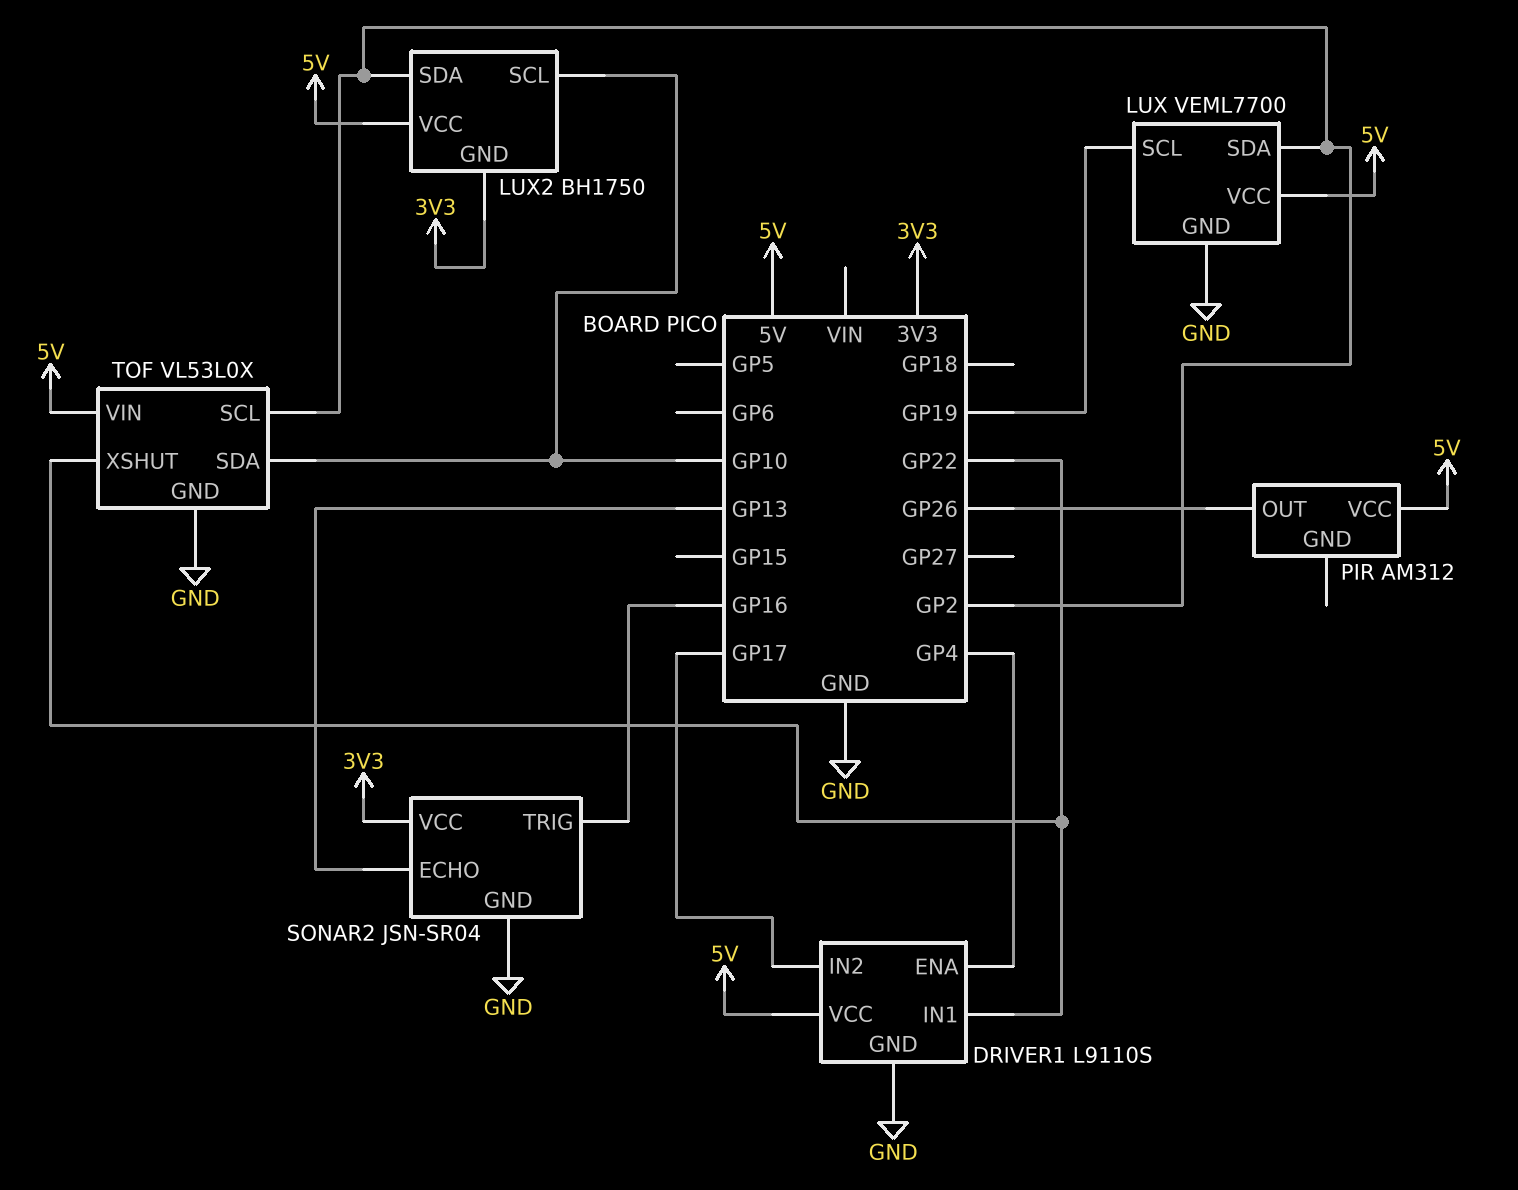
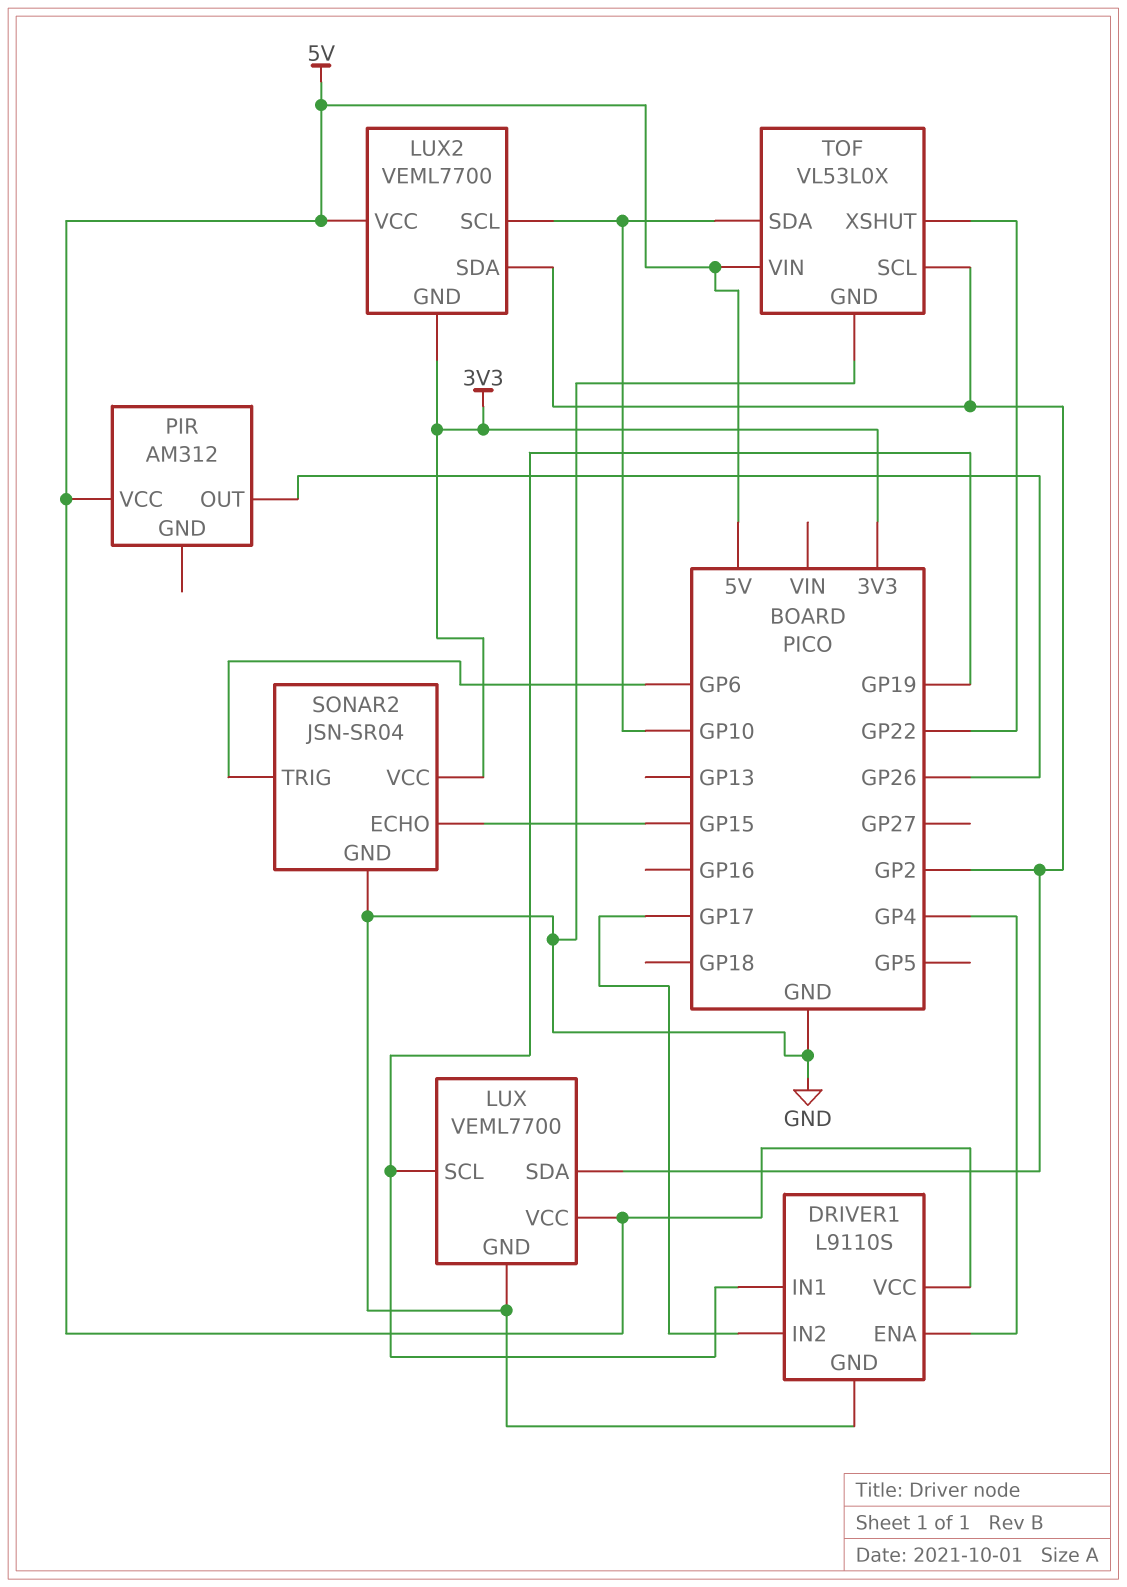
DRIVER1 pin IN1: GP22 -> GP19
LUX2: BH1750 -> VEML7700
SONAR2 pin ECHO: GP13 -> GP15
SONAR2 pin TRIG: GP16 -> GP6

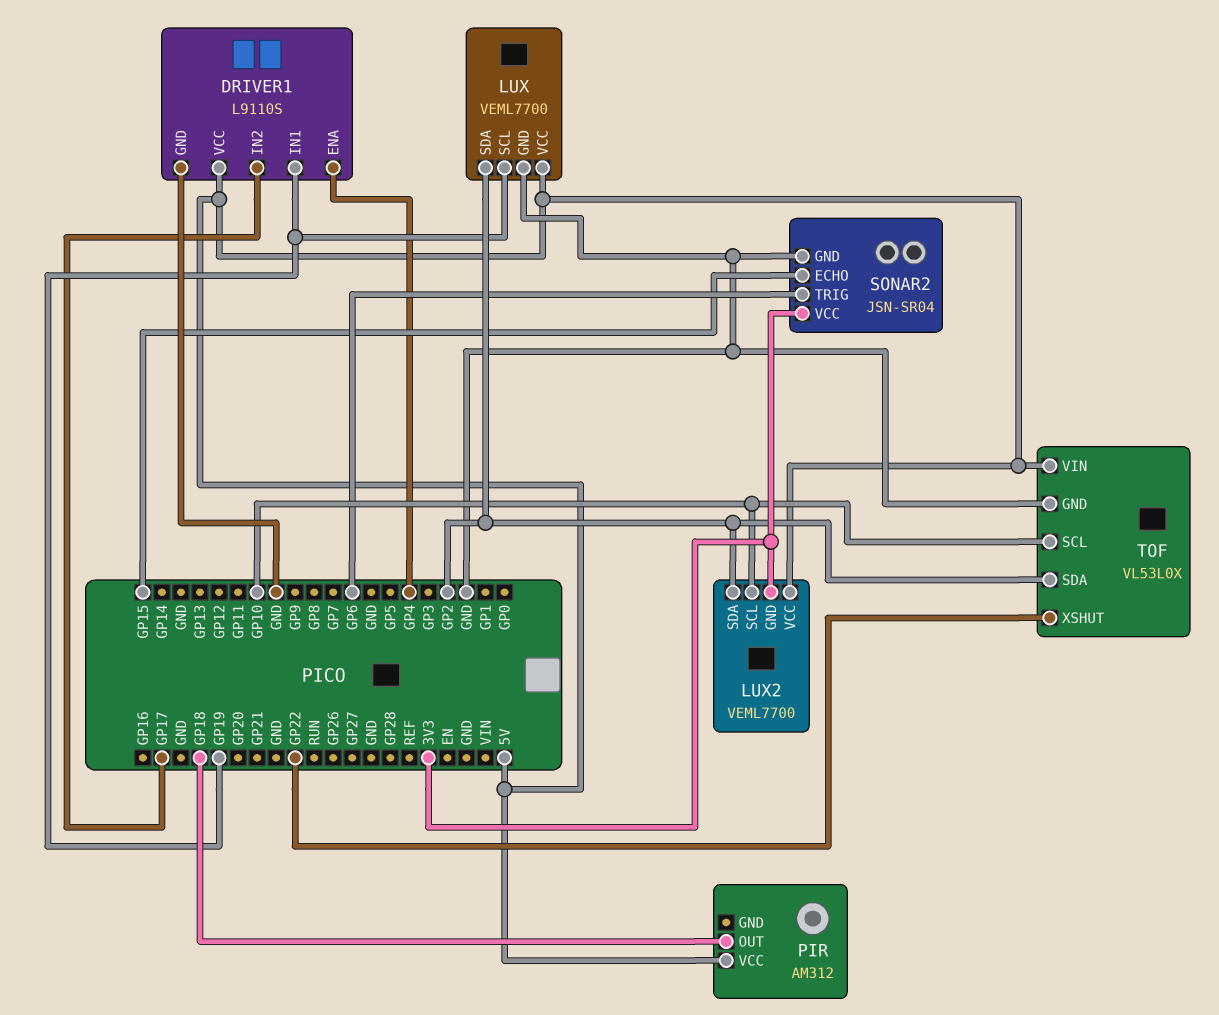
PIR pin OUT: GP26 -> GP18
TOF pin SCL: GP2 -> GP10
TOF pin SDA: GP10 -> GP2

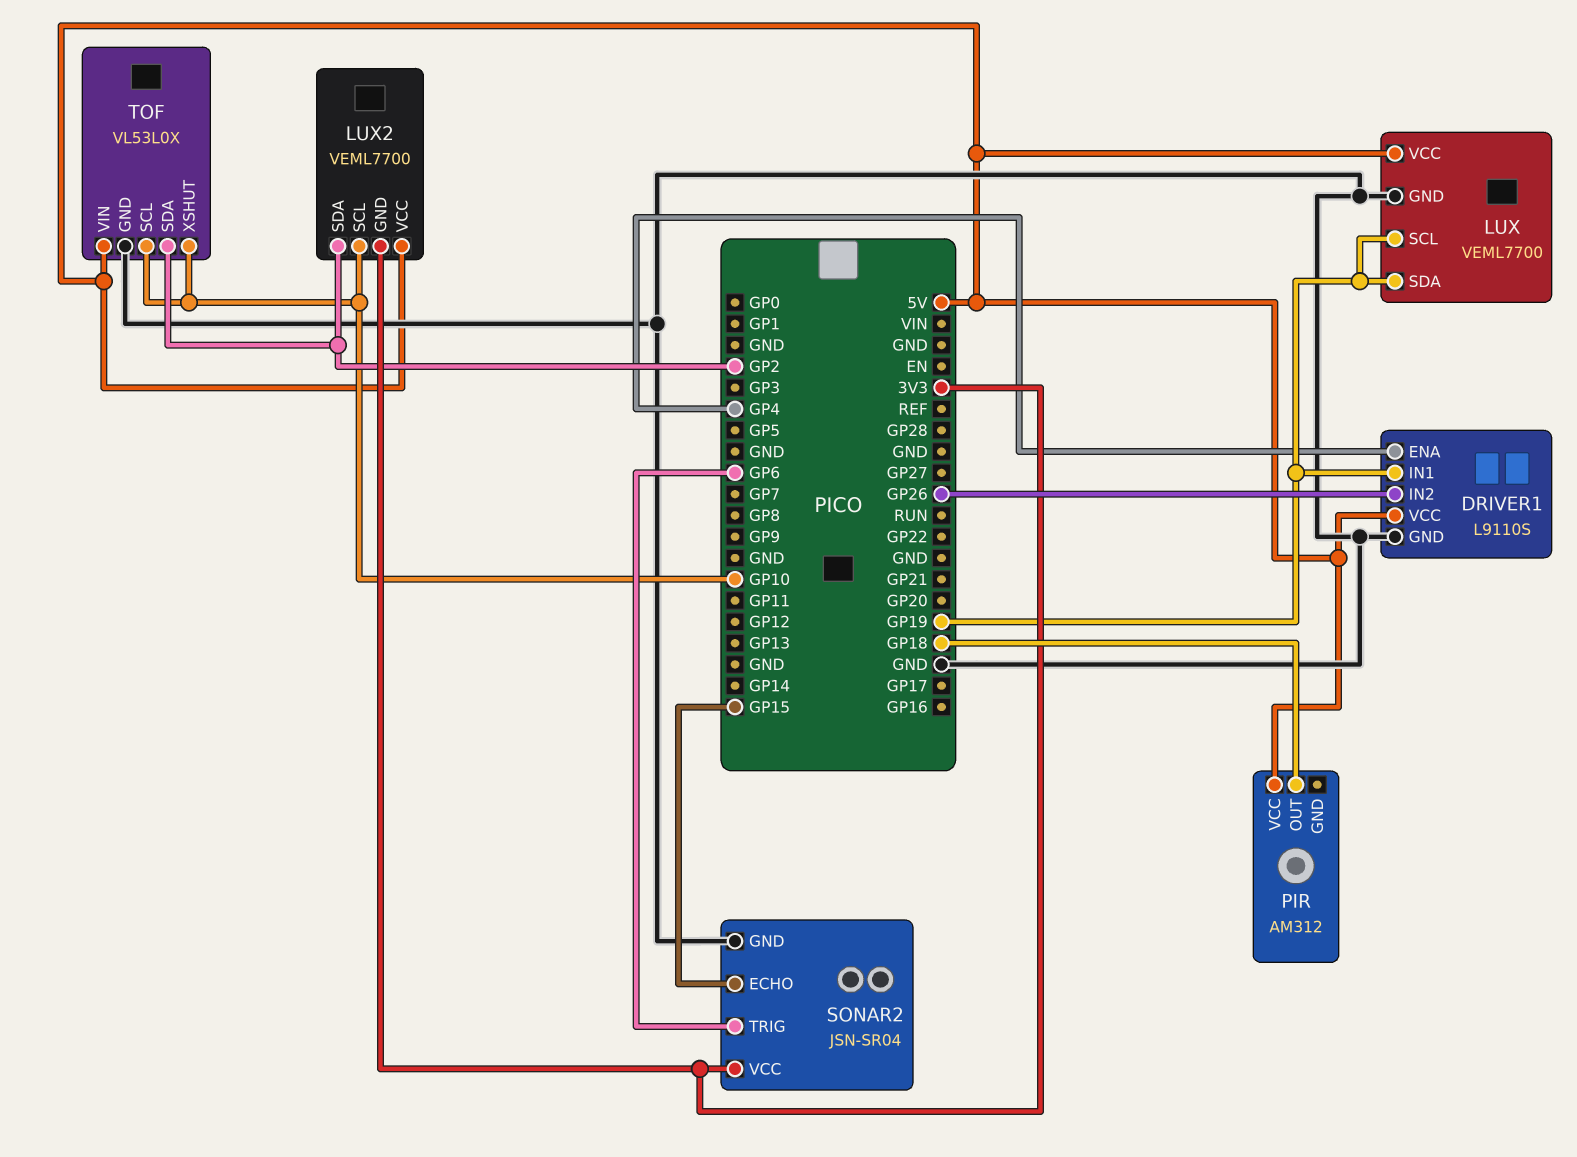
DRIVER1 pin IN2: GP17 -> GP26
LUX pin SDA: GP2 -> GP19
TOF pin XSHUT: GP22 -> GP10

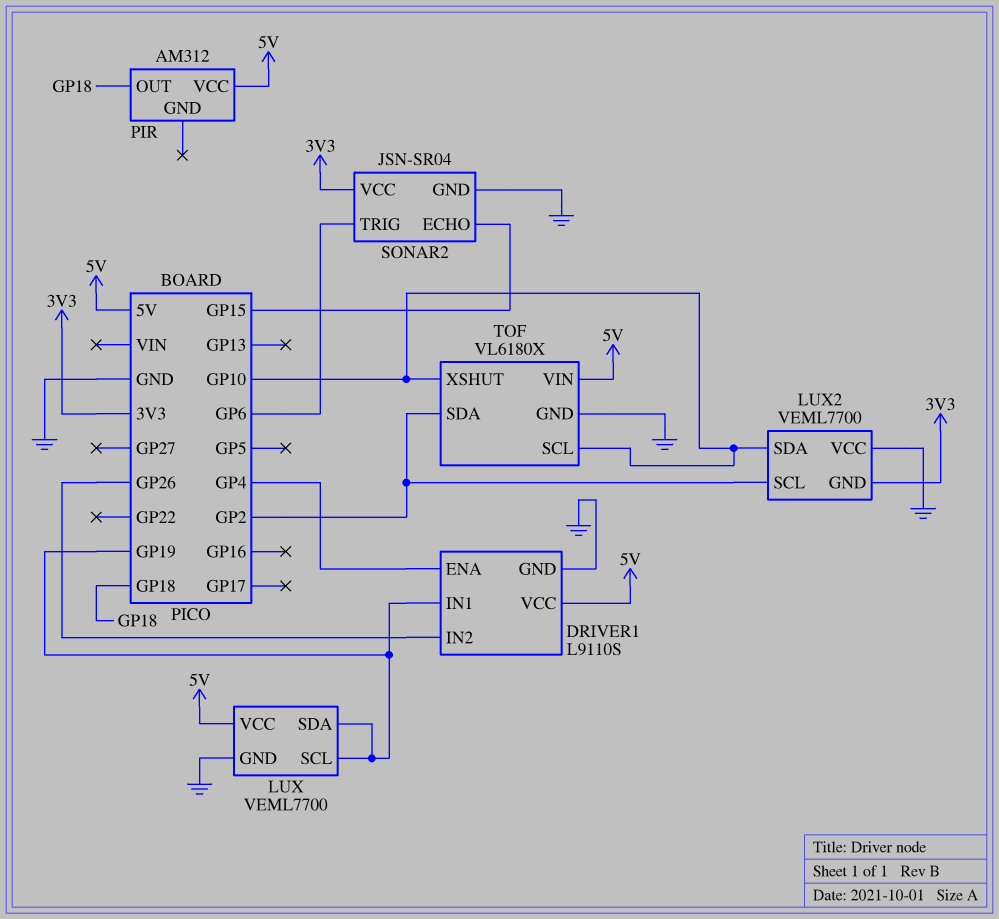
LUX2 pin SCL: GP10 -> GP2
LUX2 pin SDA: GP2 -> GP10
LUX2 pin VCC: 5V -> GND
TOF: VL53L0X -> VL6180X

